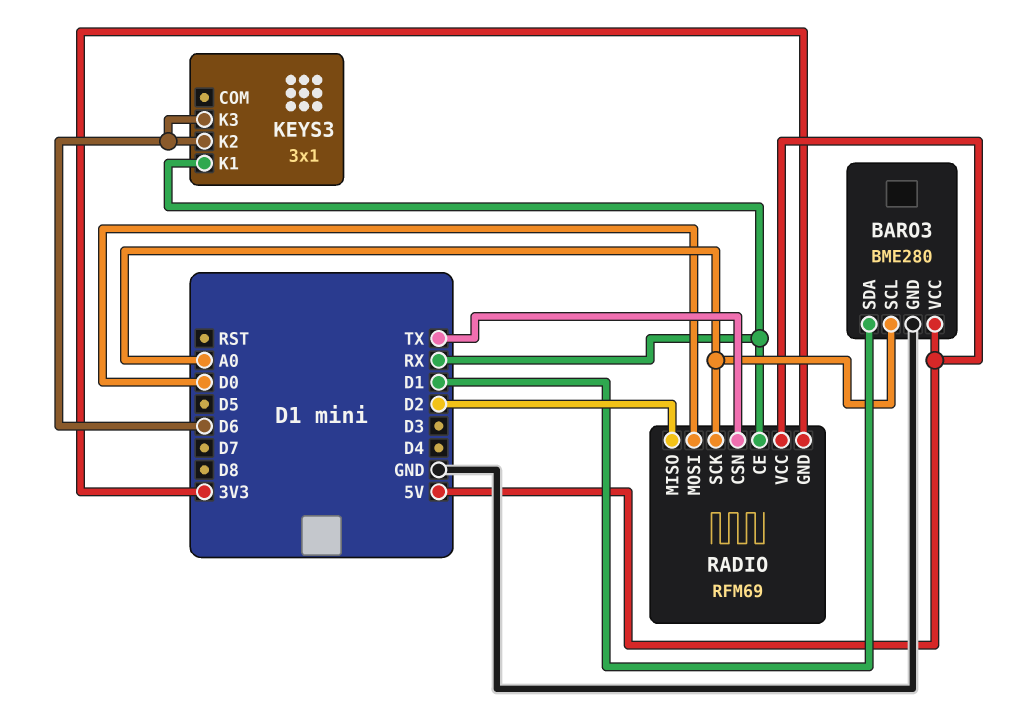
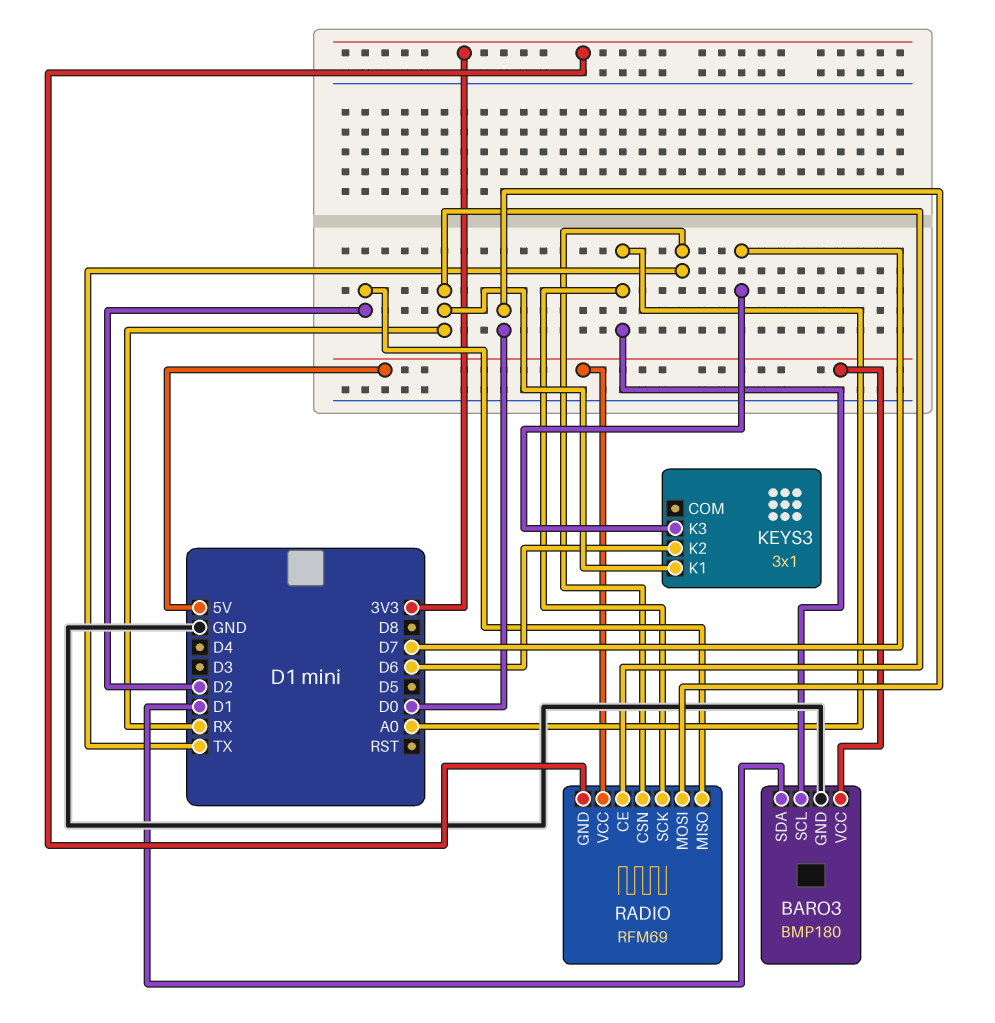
BARO3: BME280 -> BMP180
KEYS3 pin K3: D6 -> D7

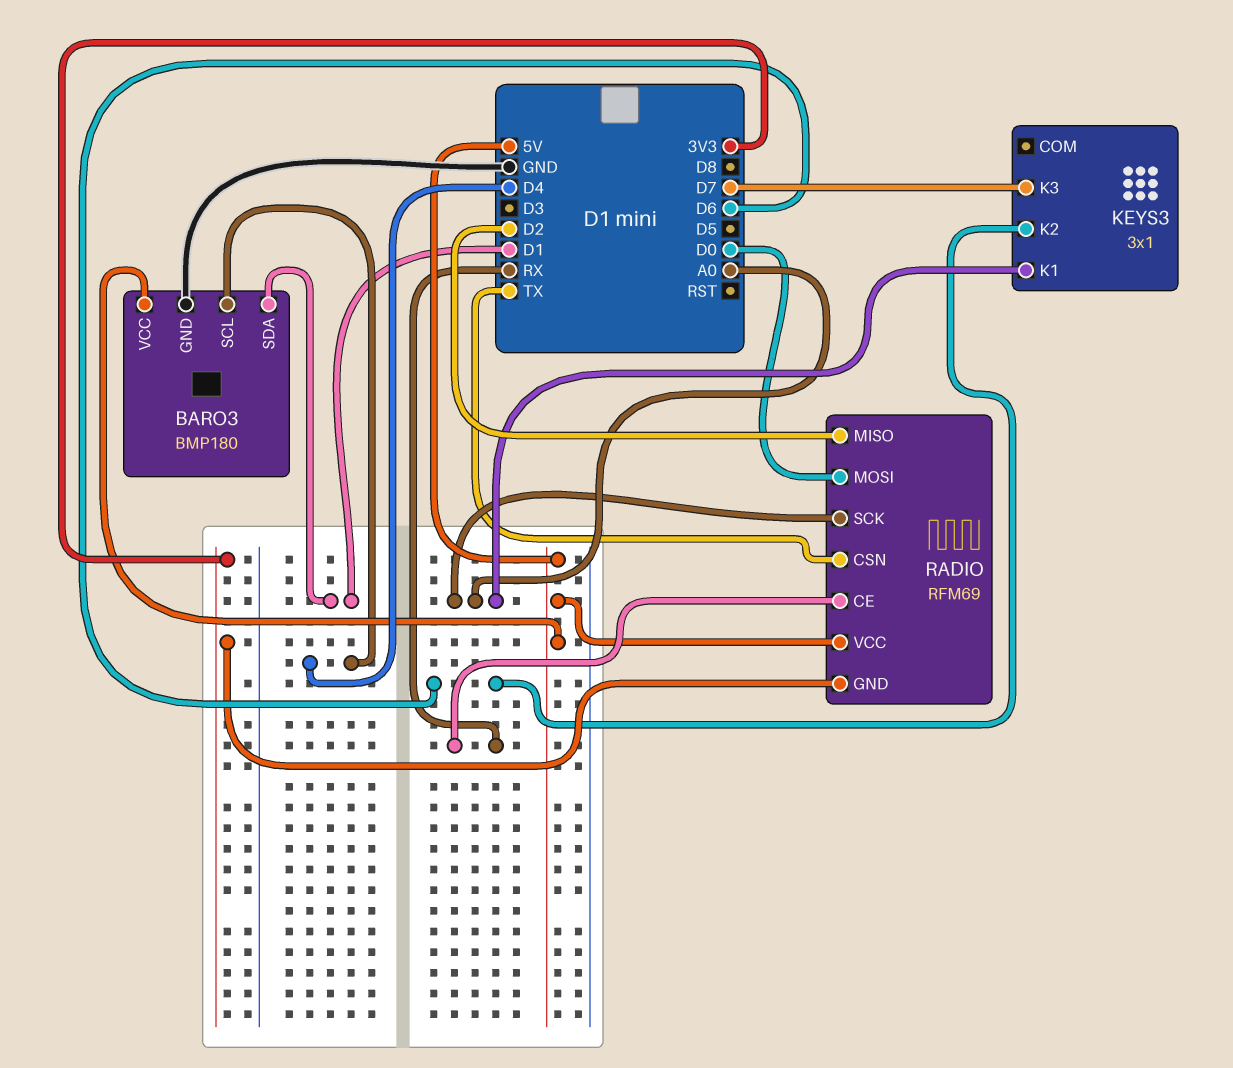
BARO3 pin SCL: A0 -> D4
KEYS3 pin K1: RX -> A0

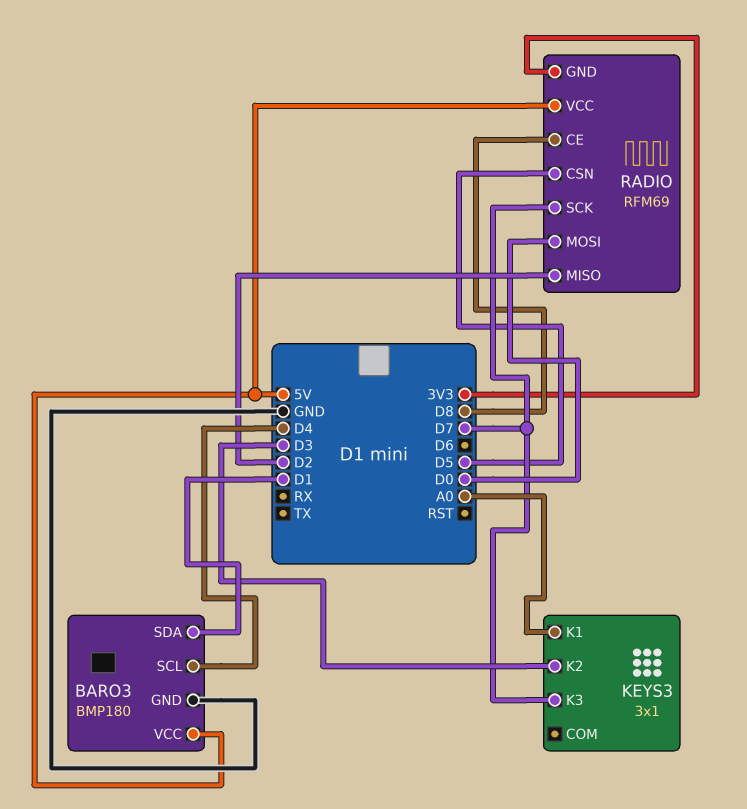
KEYS3 pin K2: D6 -> D3
RADIO pin CE: RX -> D8
RADIO pin CSN: TX -> D5
RADIO pin SCK: A0 -> D7

